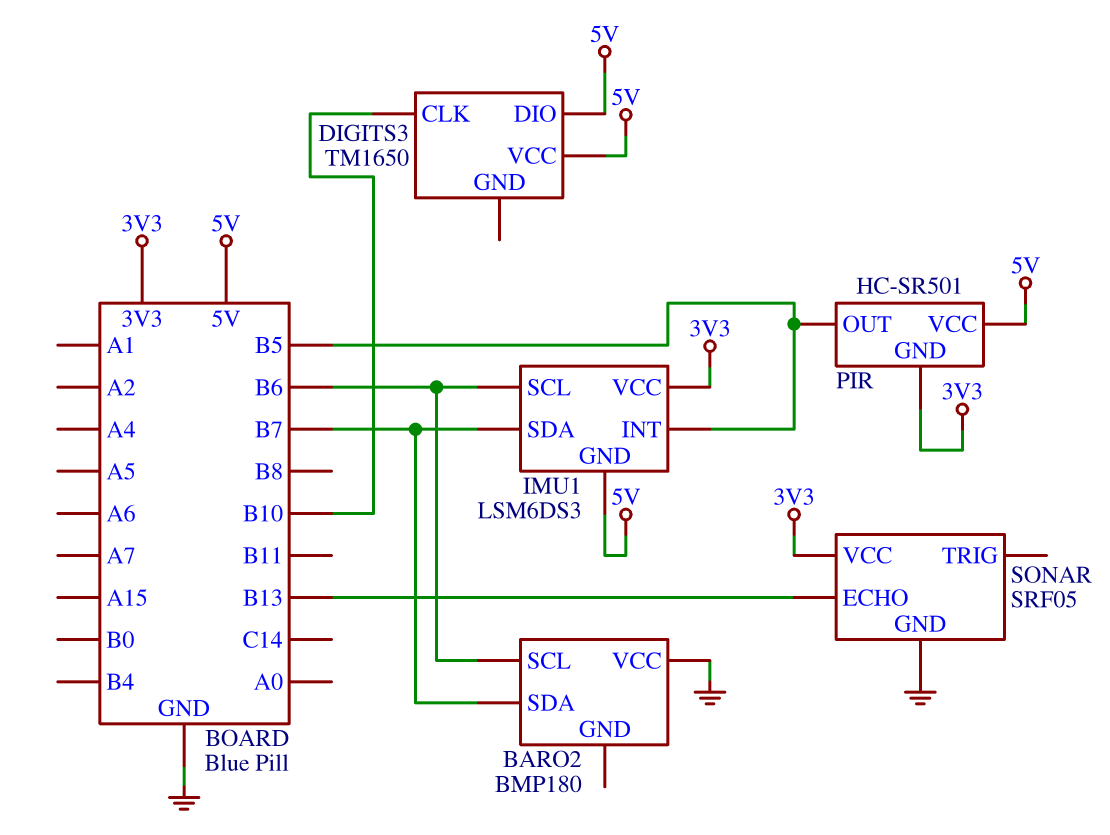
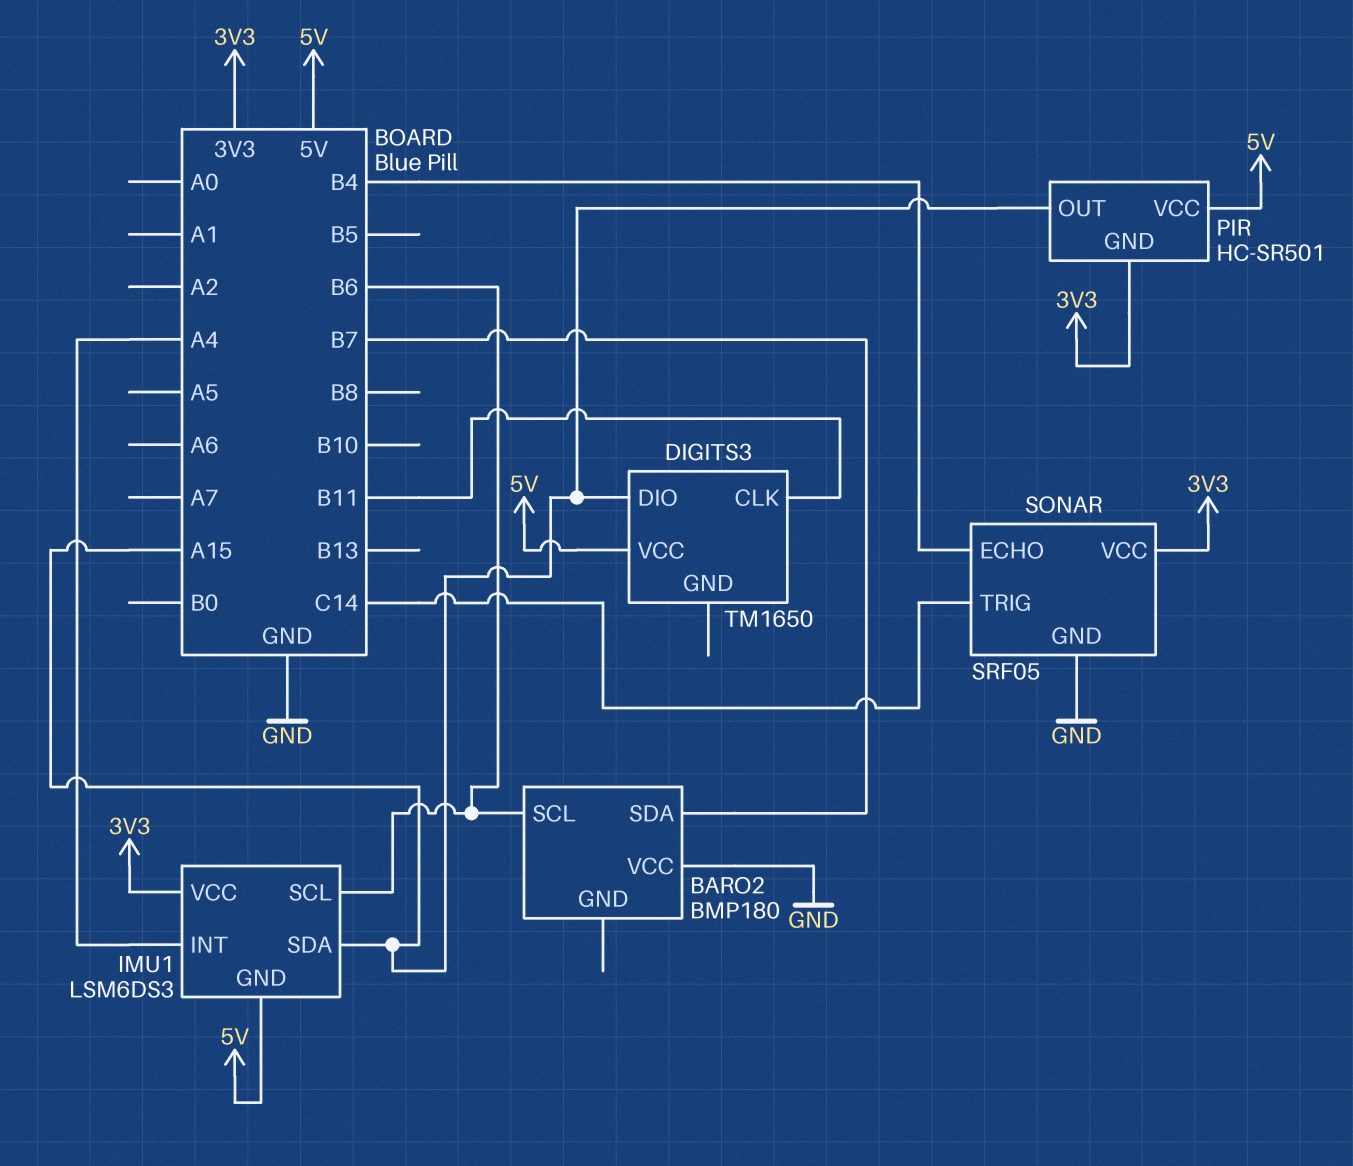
DIGITS3 pin CLK: B10 -> B11
DIGITS3 pin DIO: 5V -> A15
IMU1 pin INT: B5 -> A4
IMU1 pin SDA: B7 -> A15
PIR pin OUT: B5 -> A15
SONAR pin ECHO: B13 -> B4
SONAR pin TRIG: none -> C14

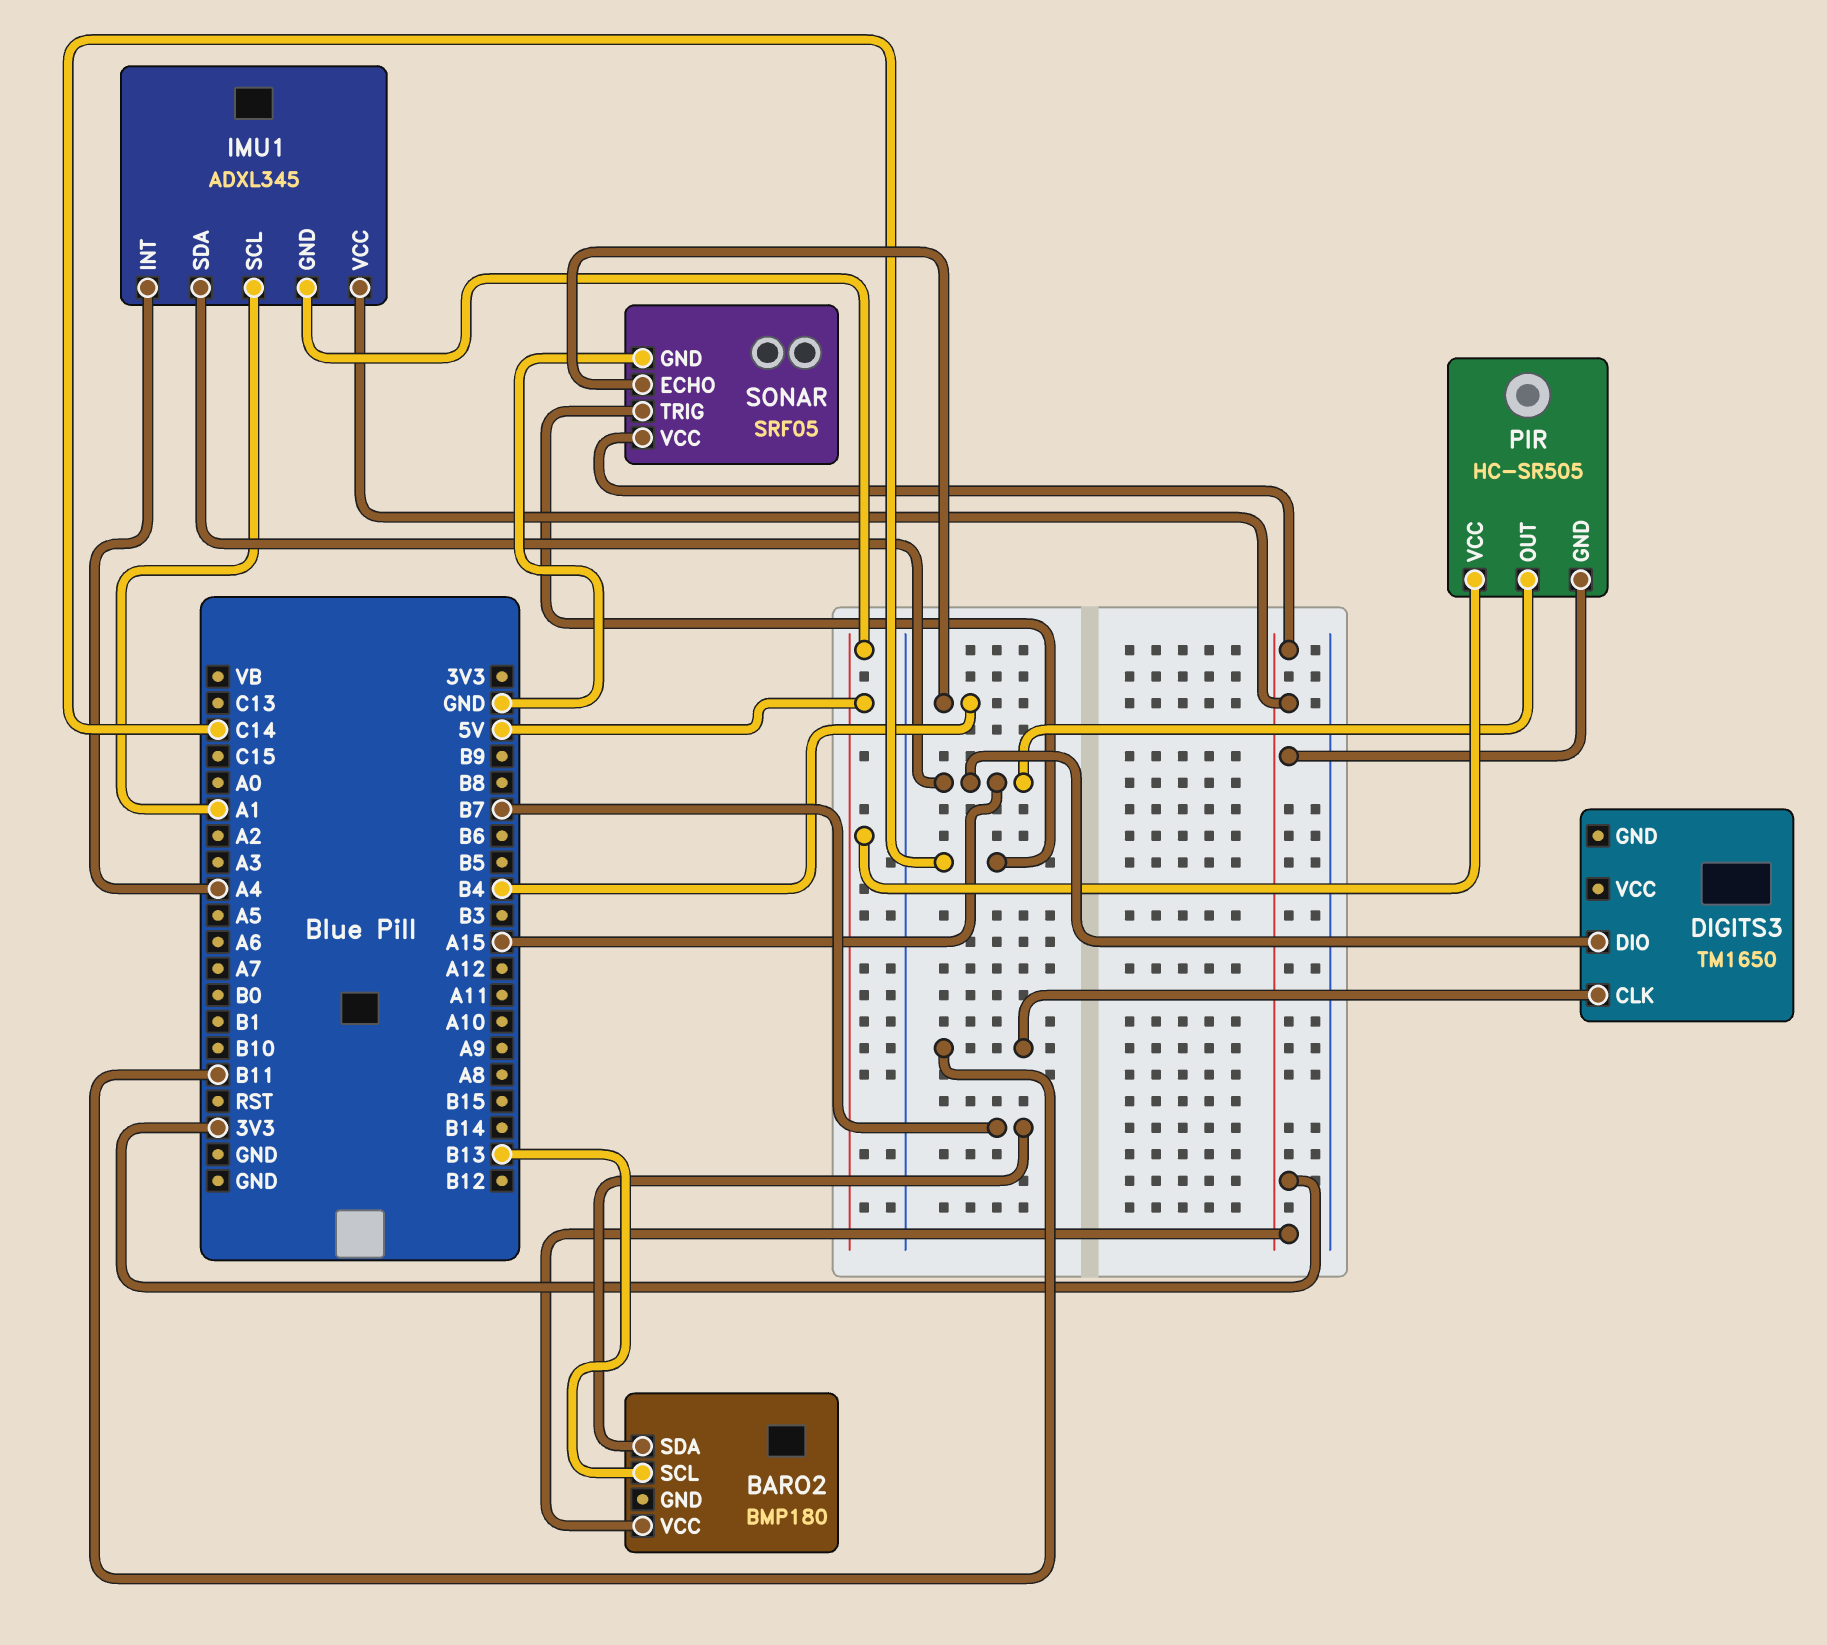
BARO2 pin SCL: B6 -> B13
BARO2 pin VCC: GND -> 3V3
DIGITS3 pin VCC: 5V -> none
IMU1: LSM6DS3 -> ADXL345
IMU1 pin SCL: B6 -> A1
PIR: HC-SR501 -> HC-SR505

